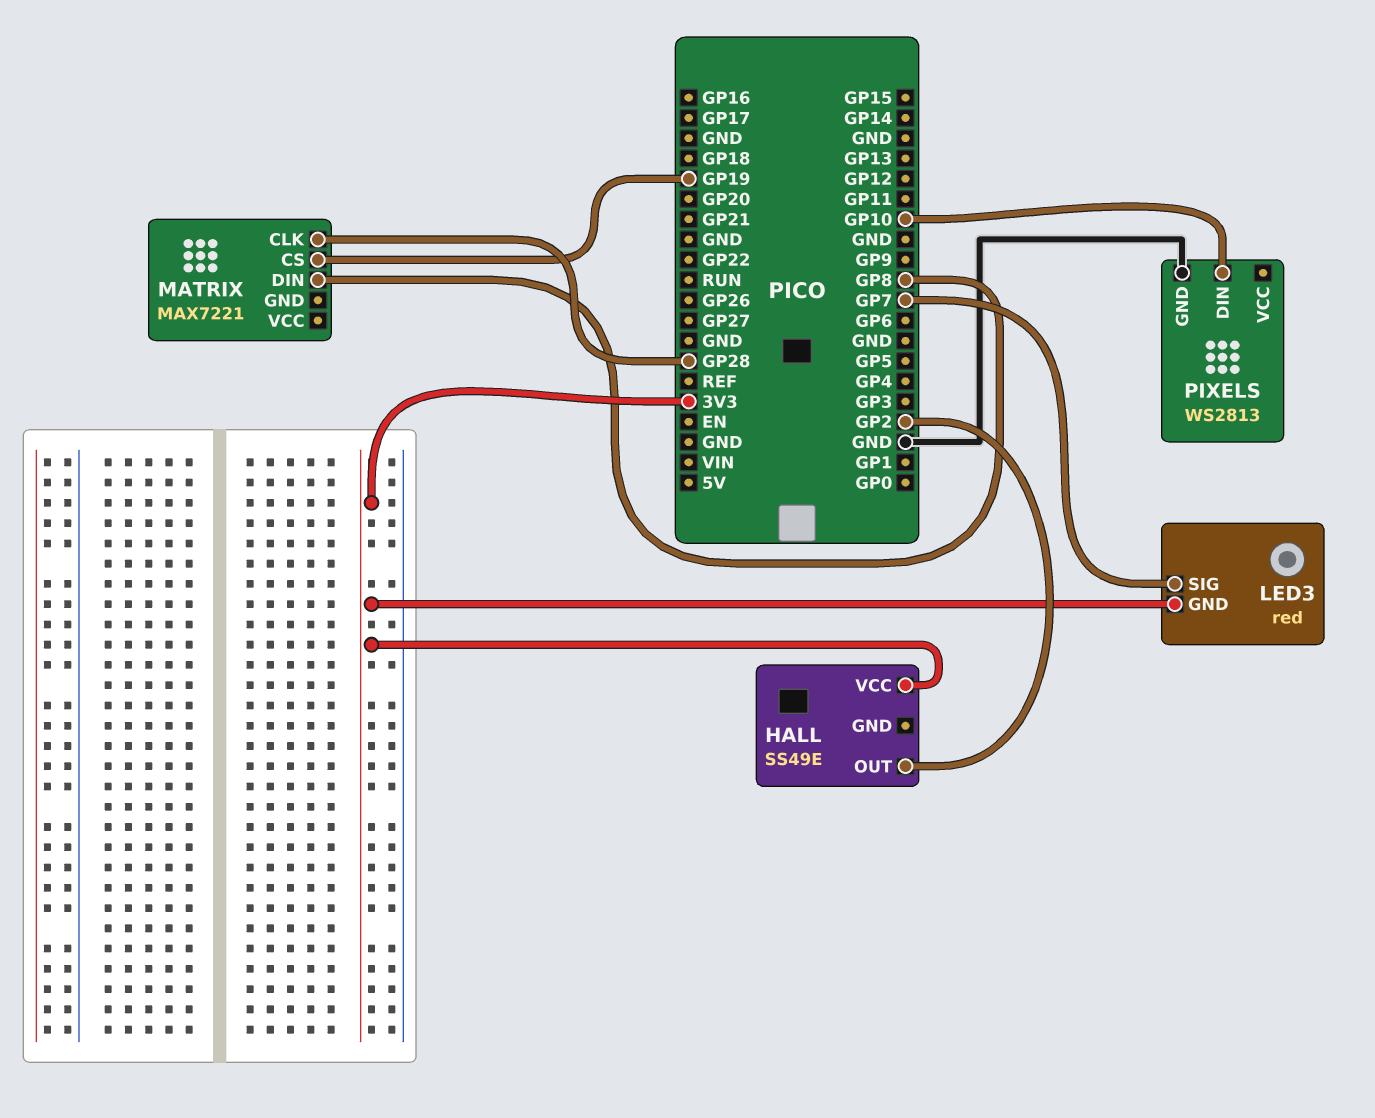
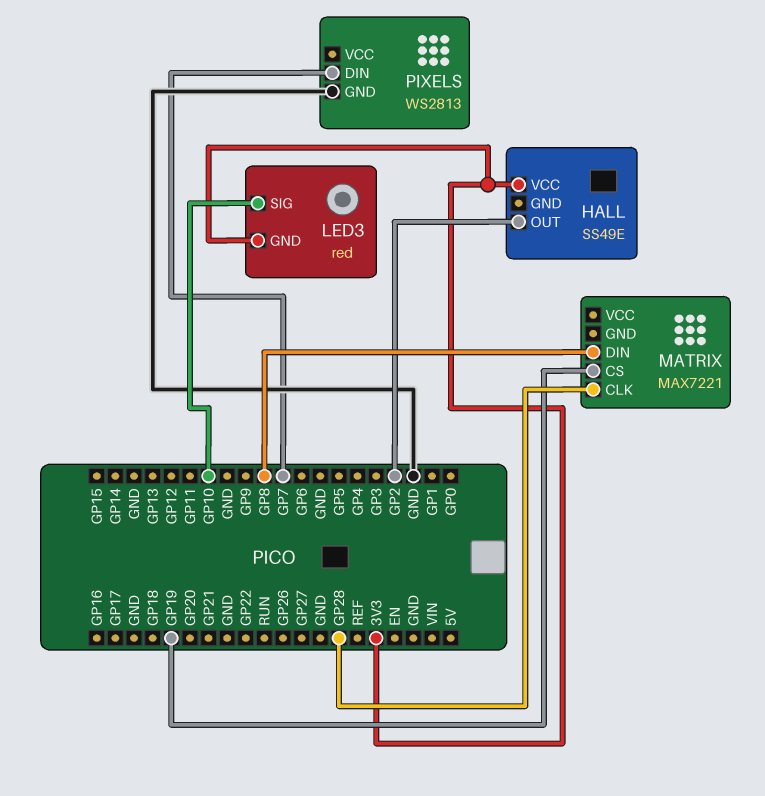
LED3 pin SIG: GP7 -> GP10
PIXELS pin DIN: GP10 -> GP7

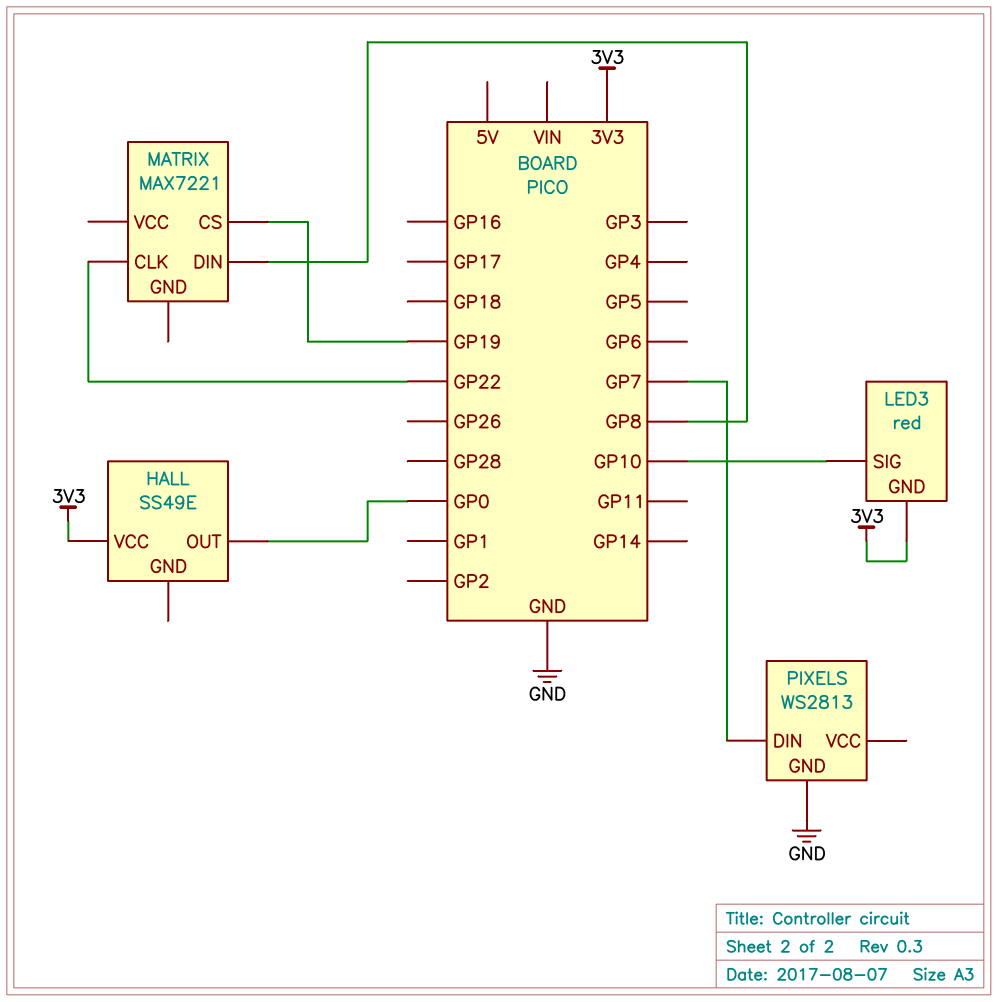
HALL pin OUT: GP2 -> GP0
MATRIX pin CLK: GP28 -> GP22

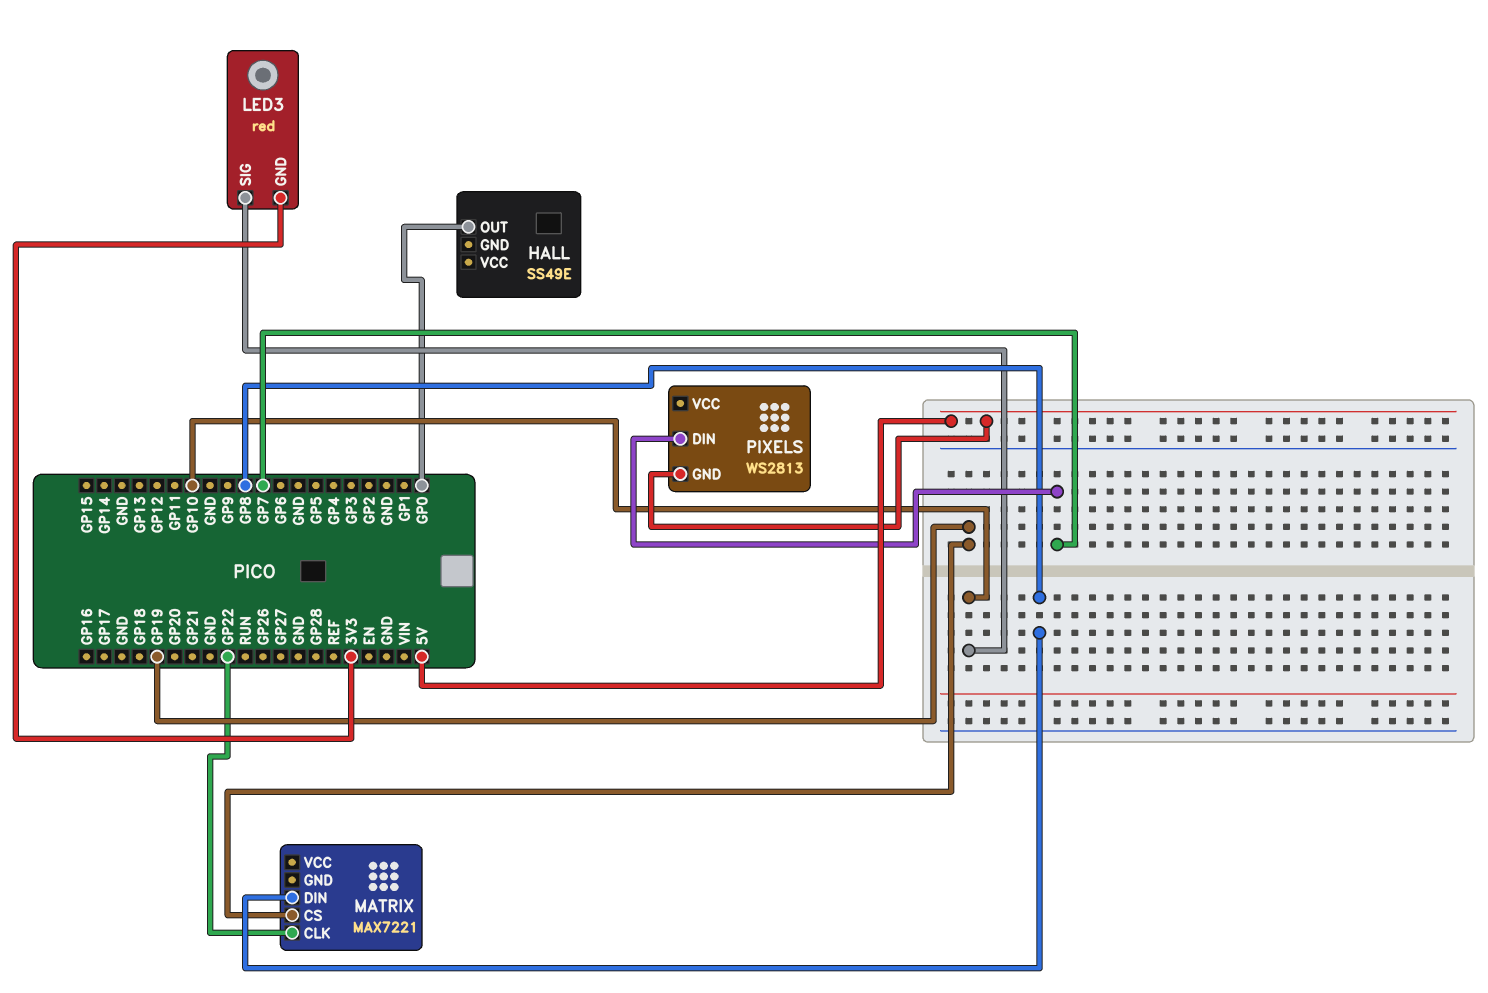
HALL pin VCC: 3V3 -> none
PIXELS pin GND: GND -> 5V

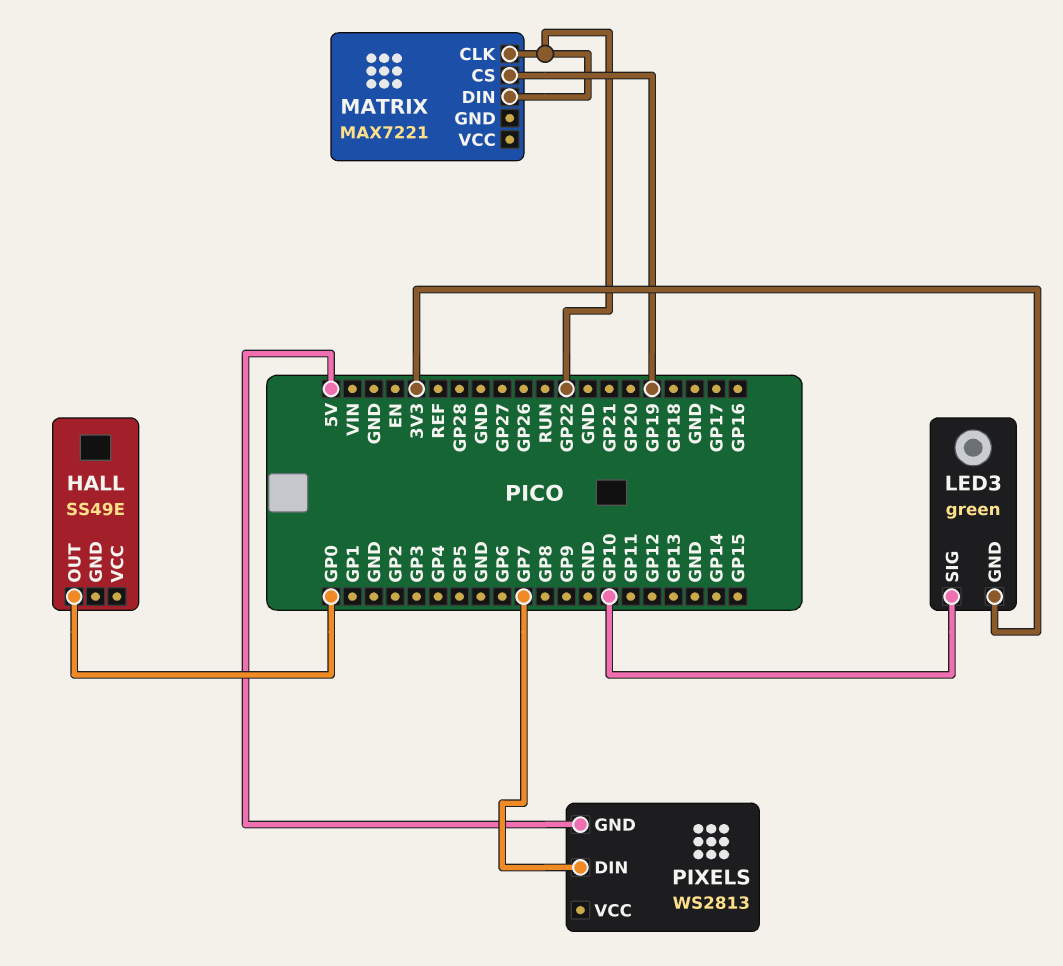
LED3: red -> green
MATRIX pin DIN: GP8 -> GP22

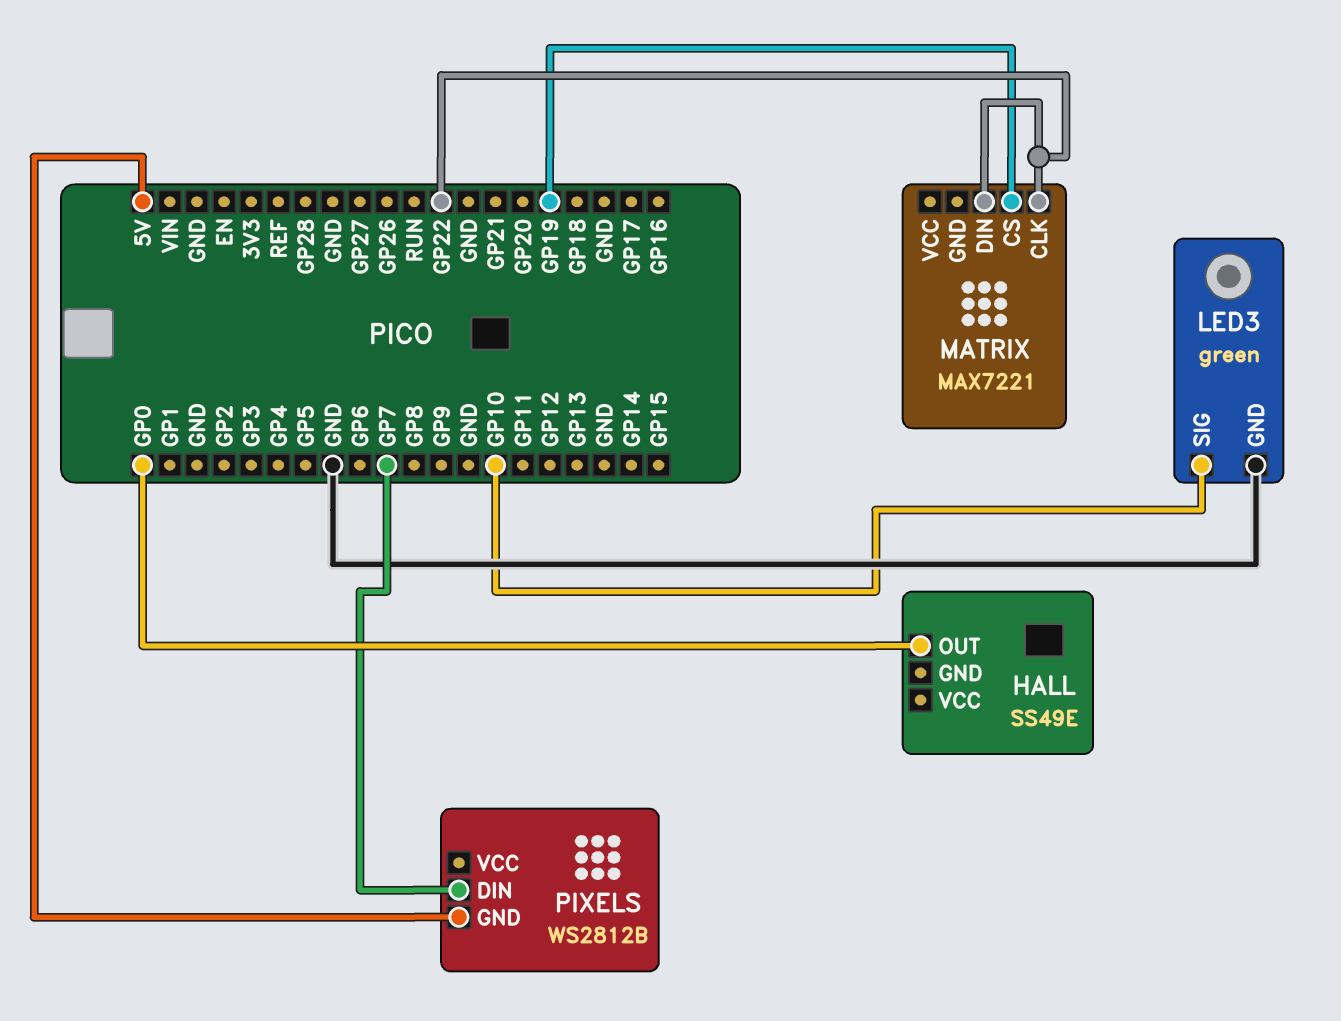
LED3 pin GND: 3V3 -> GND
PIXELS: WS2813 -> WS2812B

